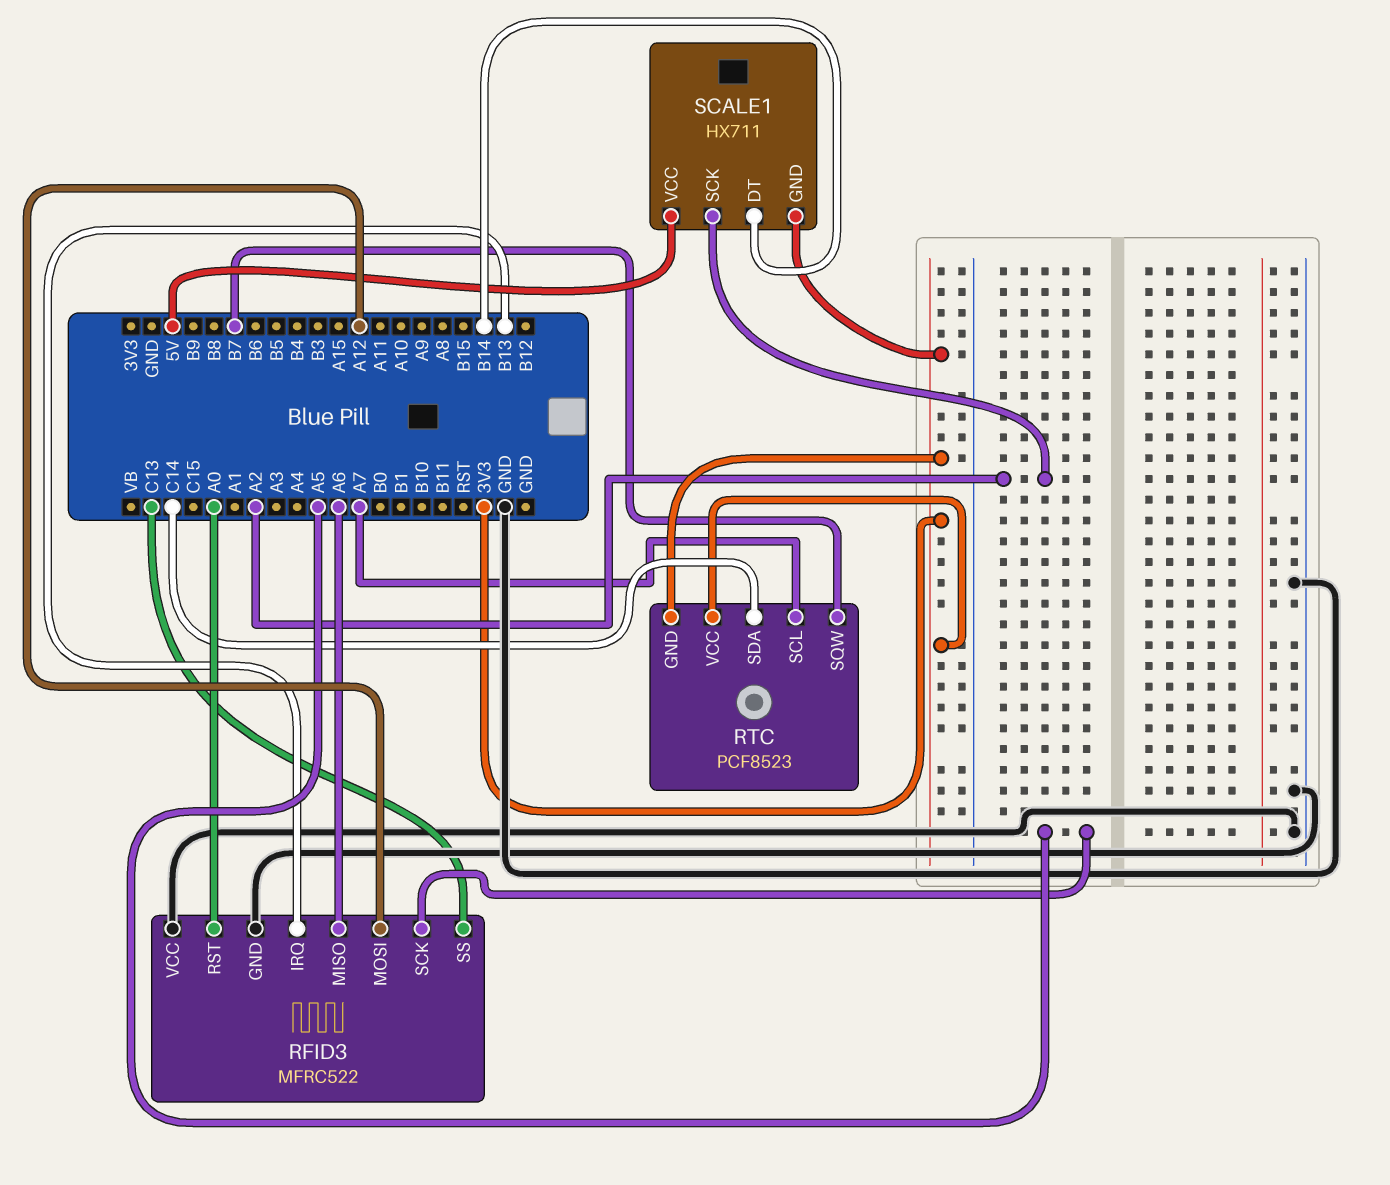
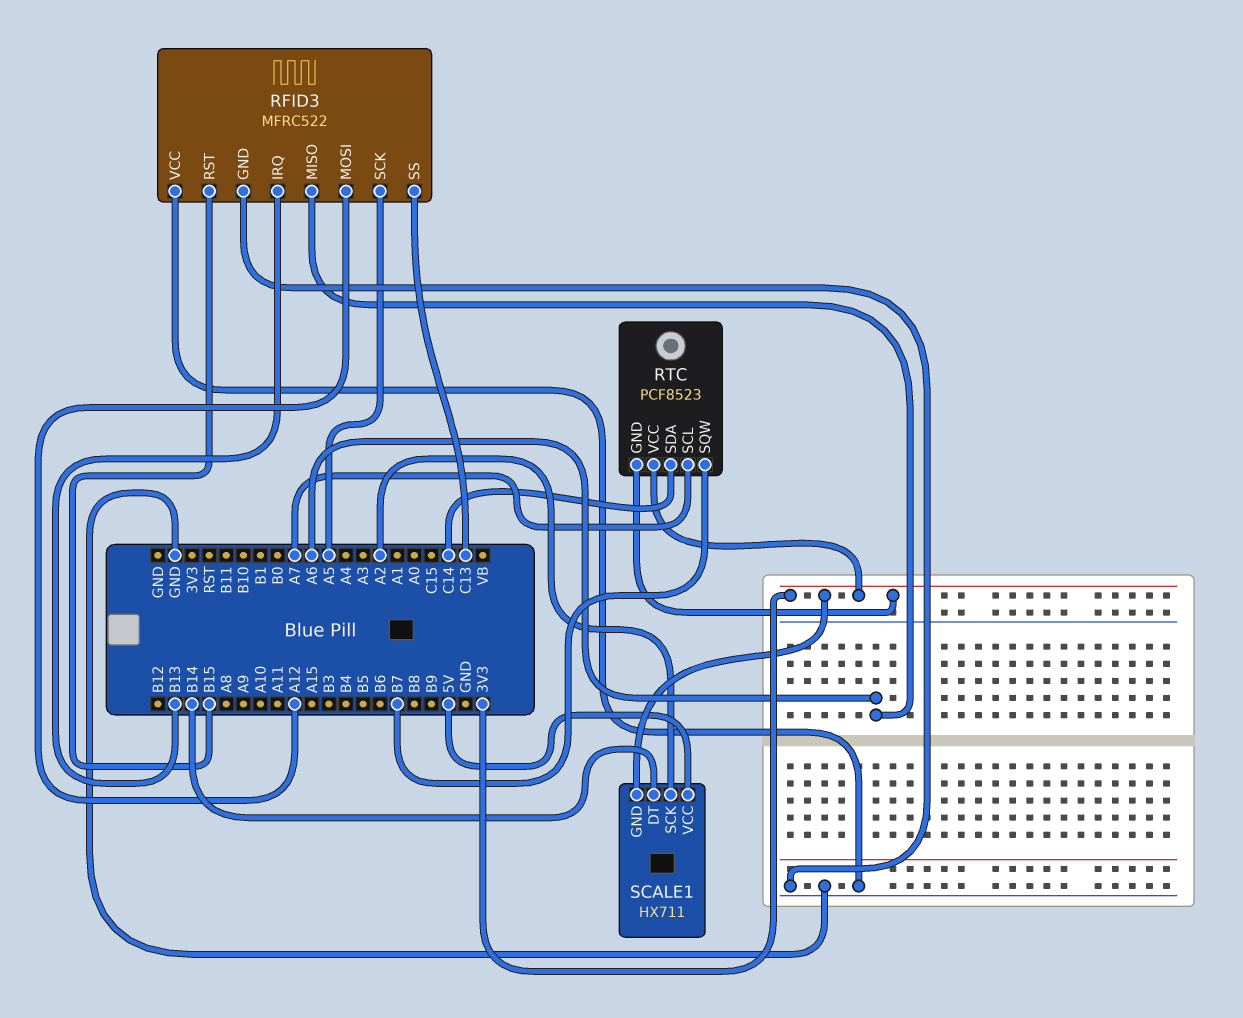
RFID3 pin RST: A0 -> B15

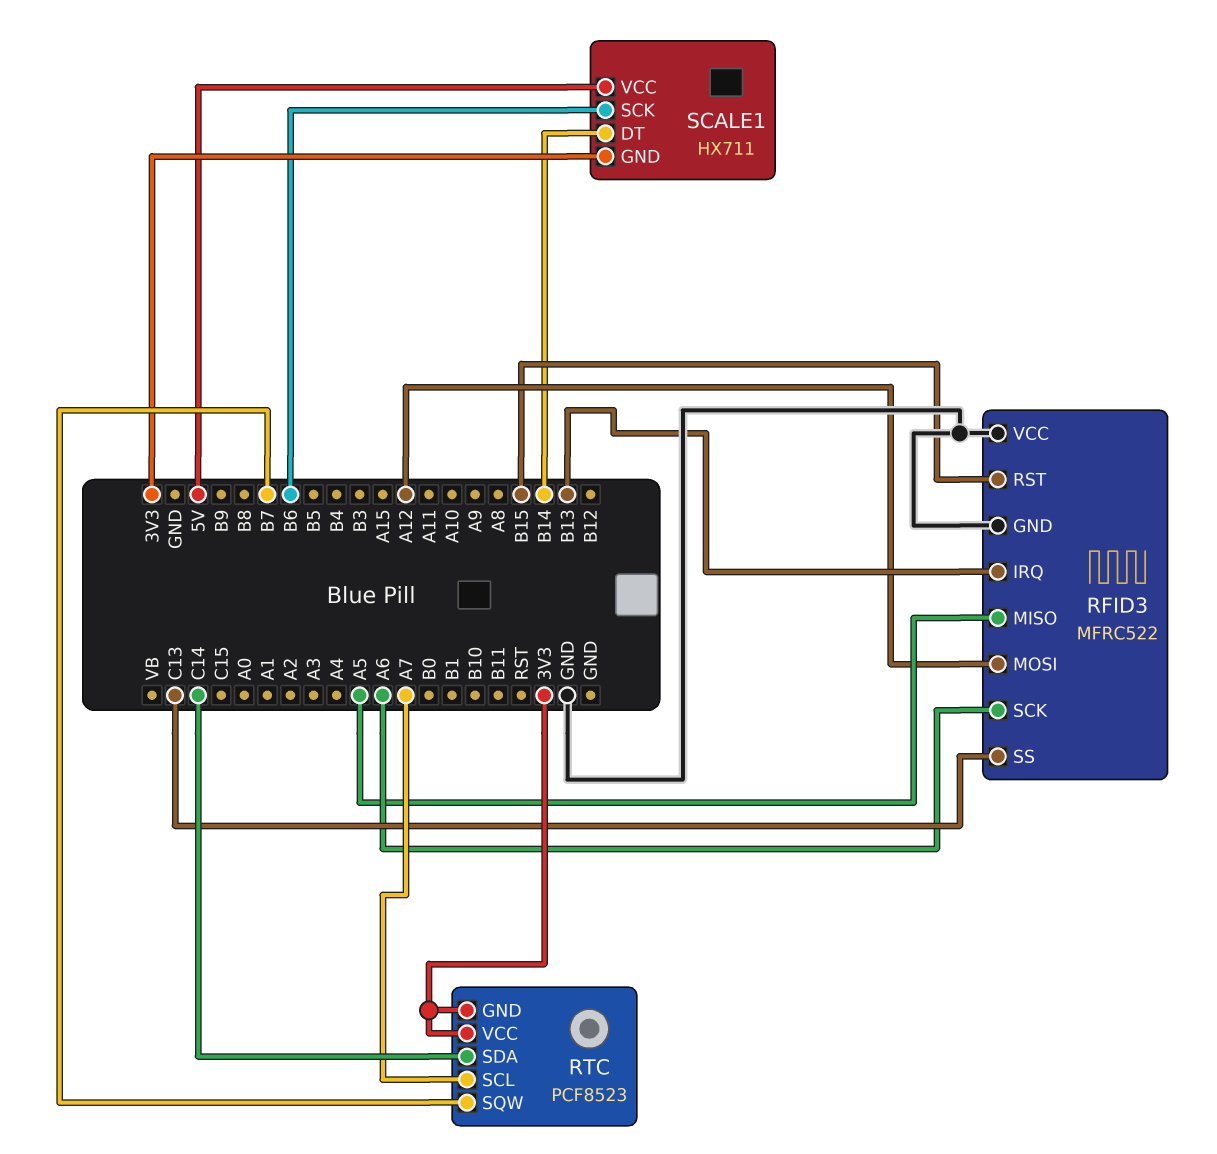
RFID3 pin MISO: A6 -> A5
RFID3 pin SCK: A5 -> A6
SCALE1 pin SCK: A2 -> B6

